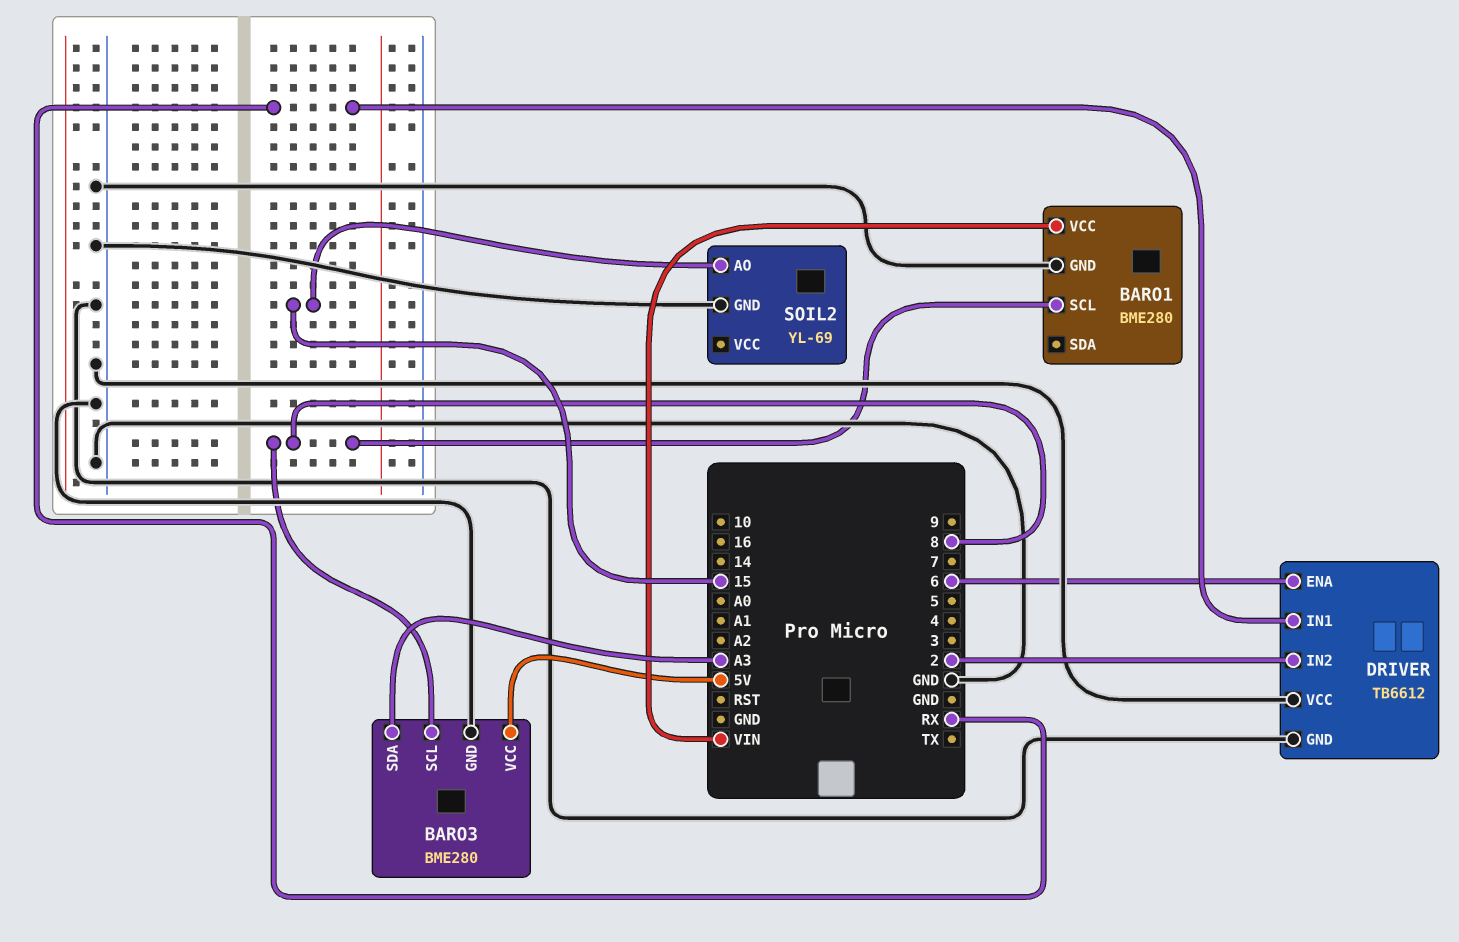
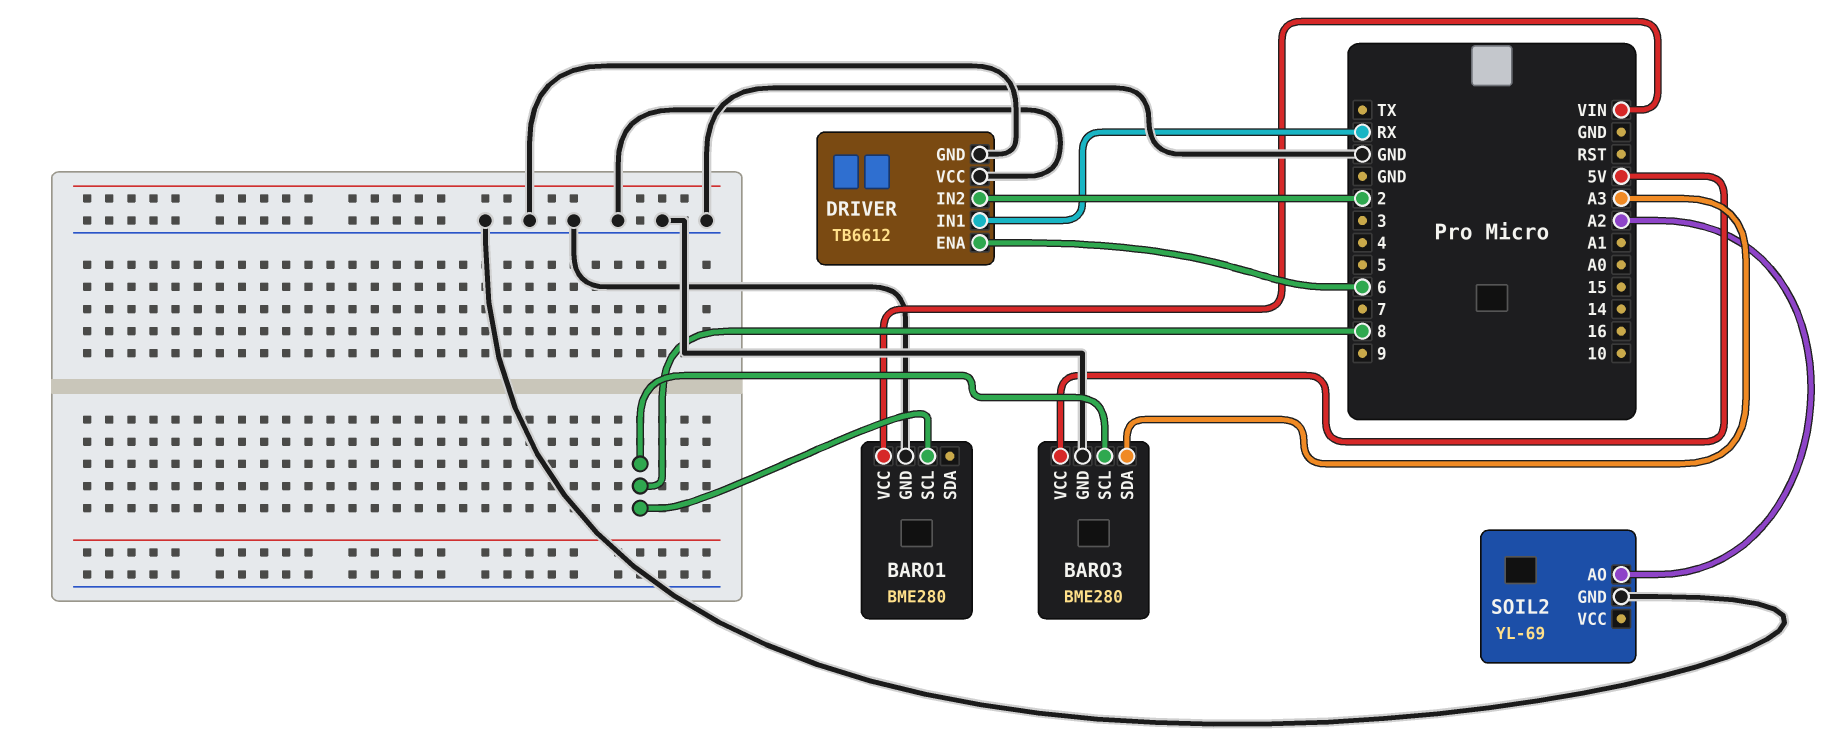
SOIL2 pin AO: 15 -> A2

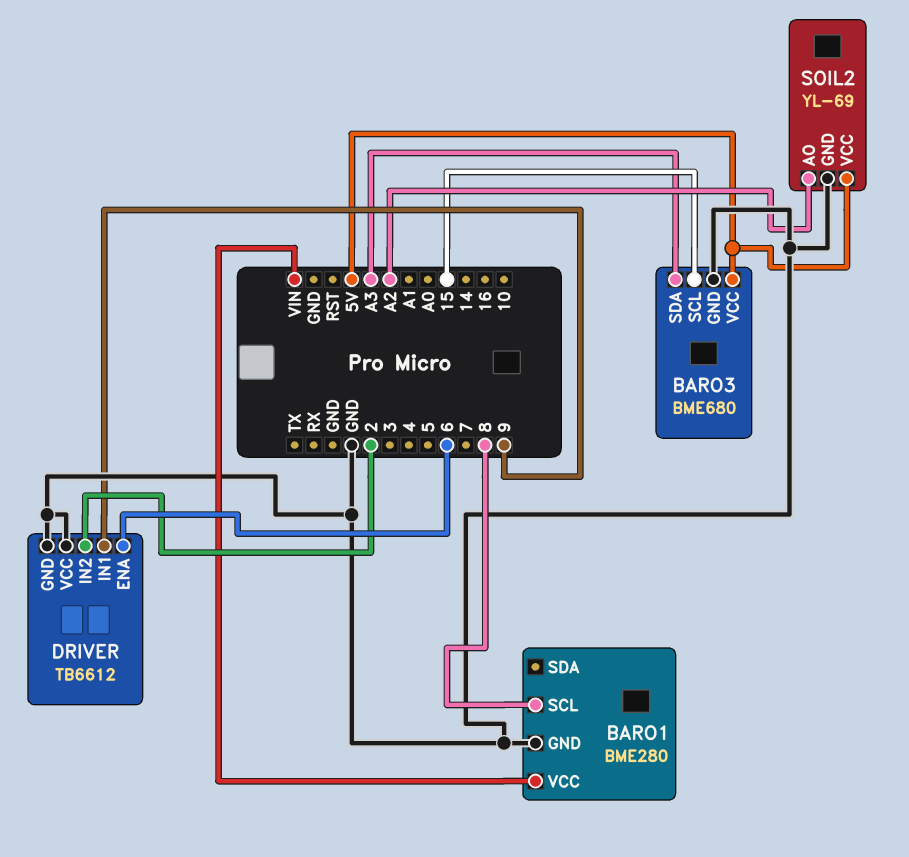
BARO3: BME280 -> BME680
BARO3 pin SCL: 8 -> 15
DRIVER pin IN1: RX -> 9
SOIL2 pin VCC: none -> 5V

